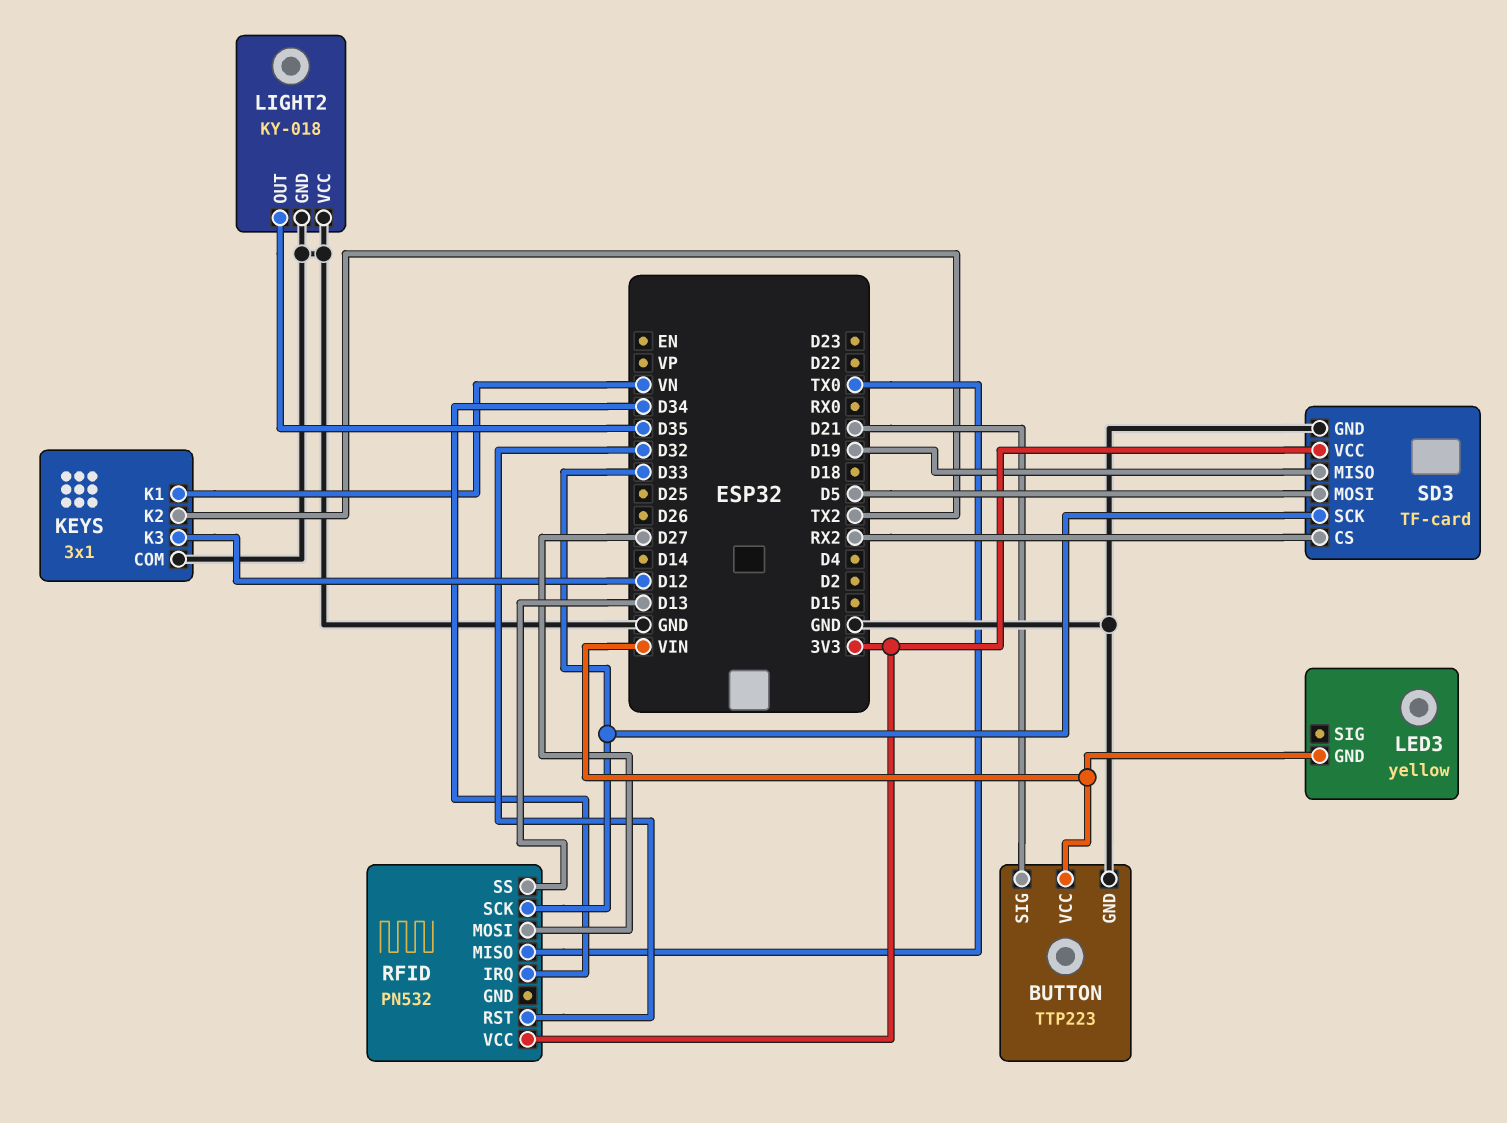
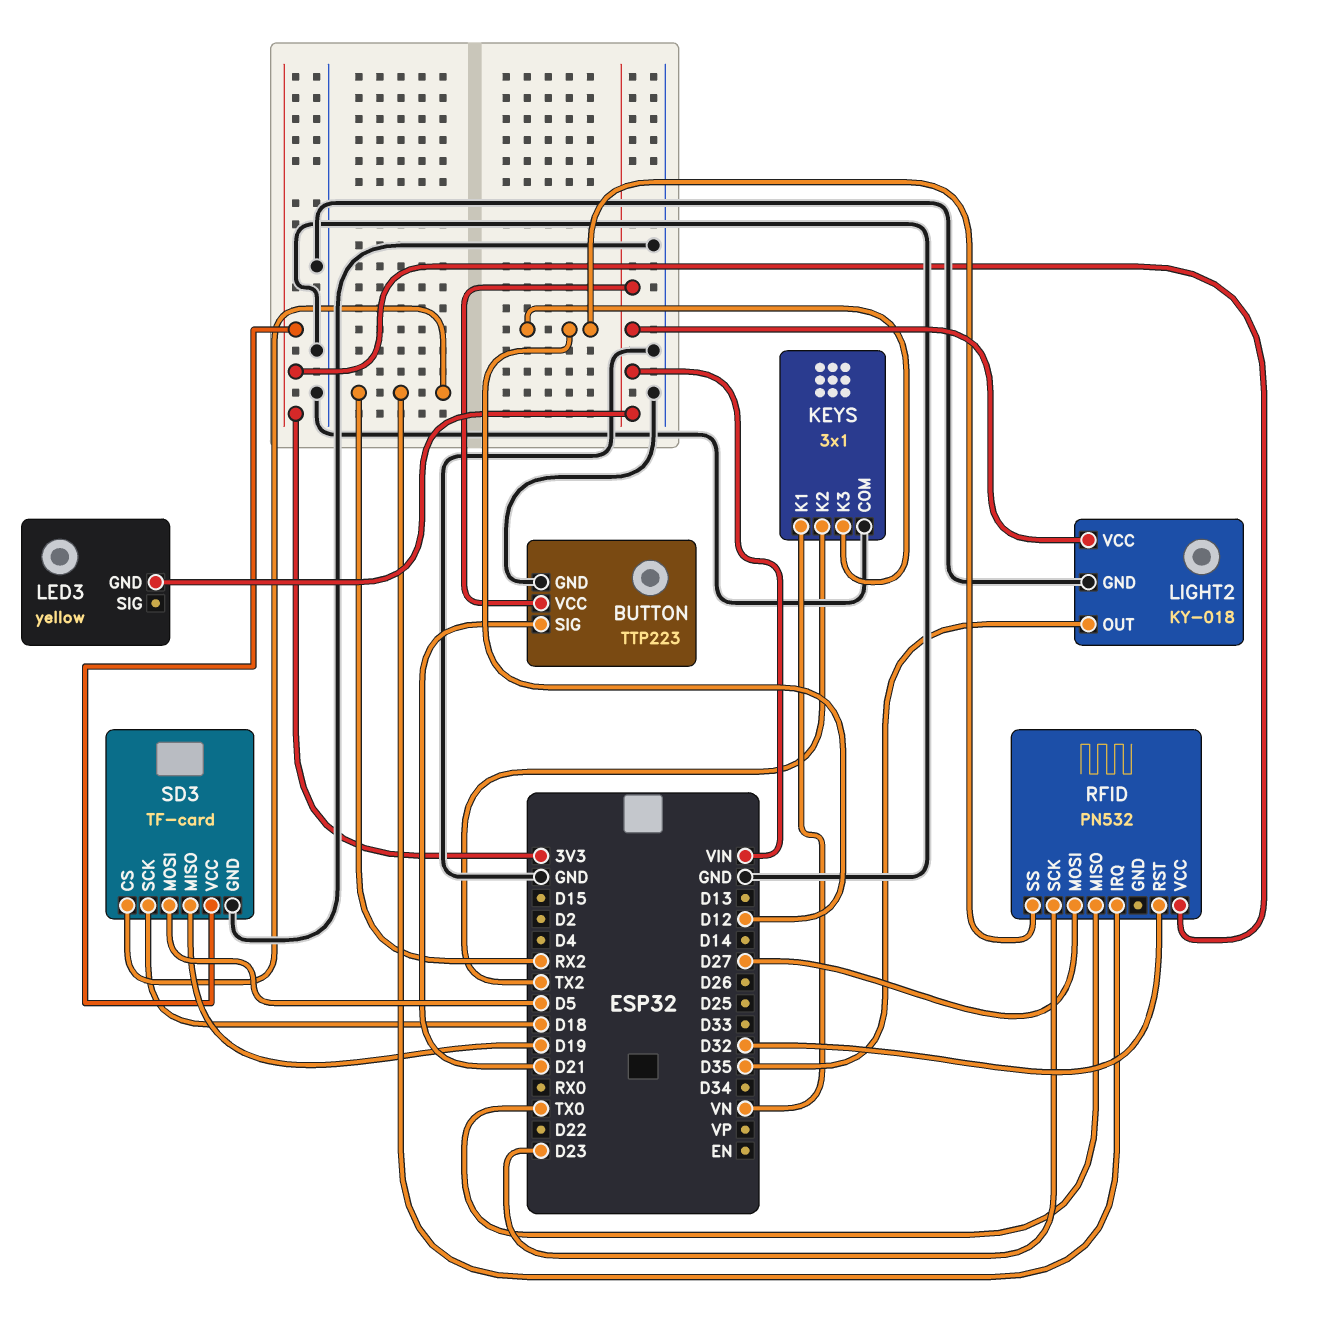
LIGHT2 pin VCC: GND -> VIN
RFID pin IRQ: D34 -> RX2
RFID pin SCK: D33 -> D23
RFID pin SS: D13 -> D12
SD3 pin SCK: D33 -> D18

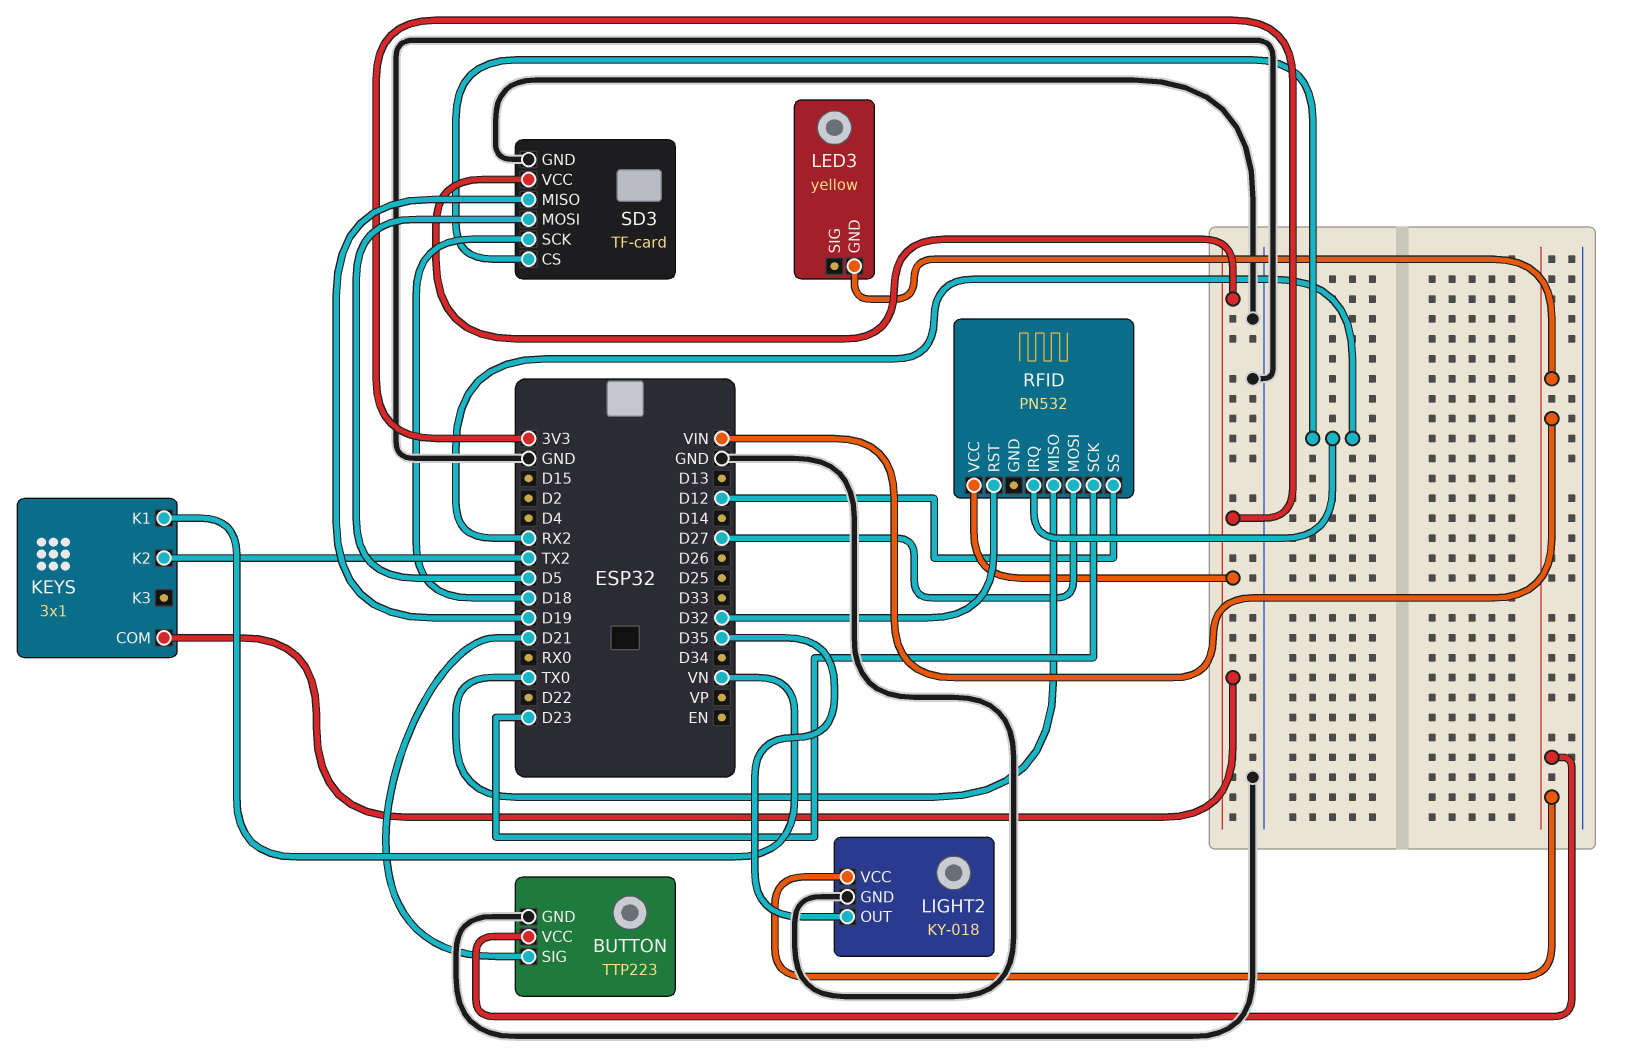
KEYS pin COM: GND -> 3V3
KEYS pin K3: D12 -> none

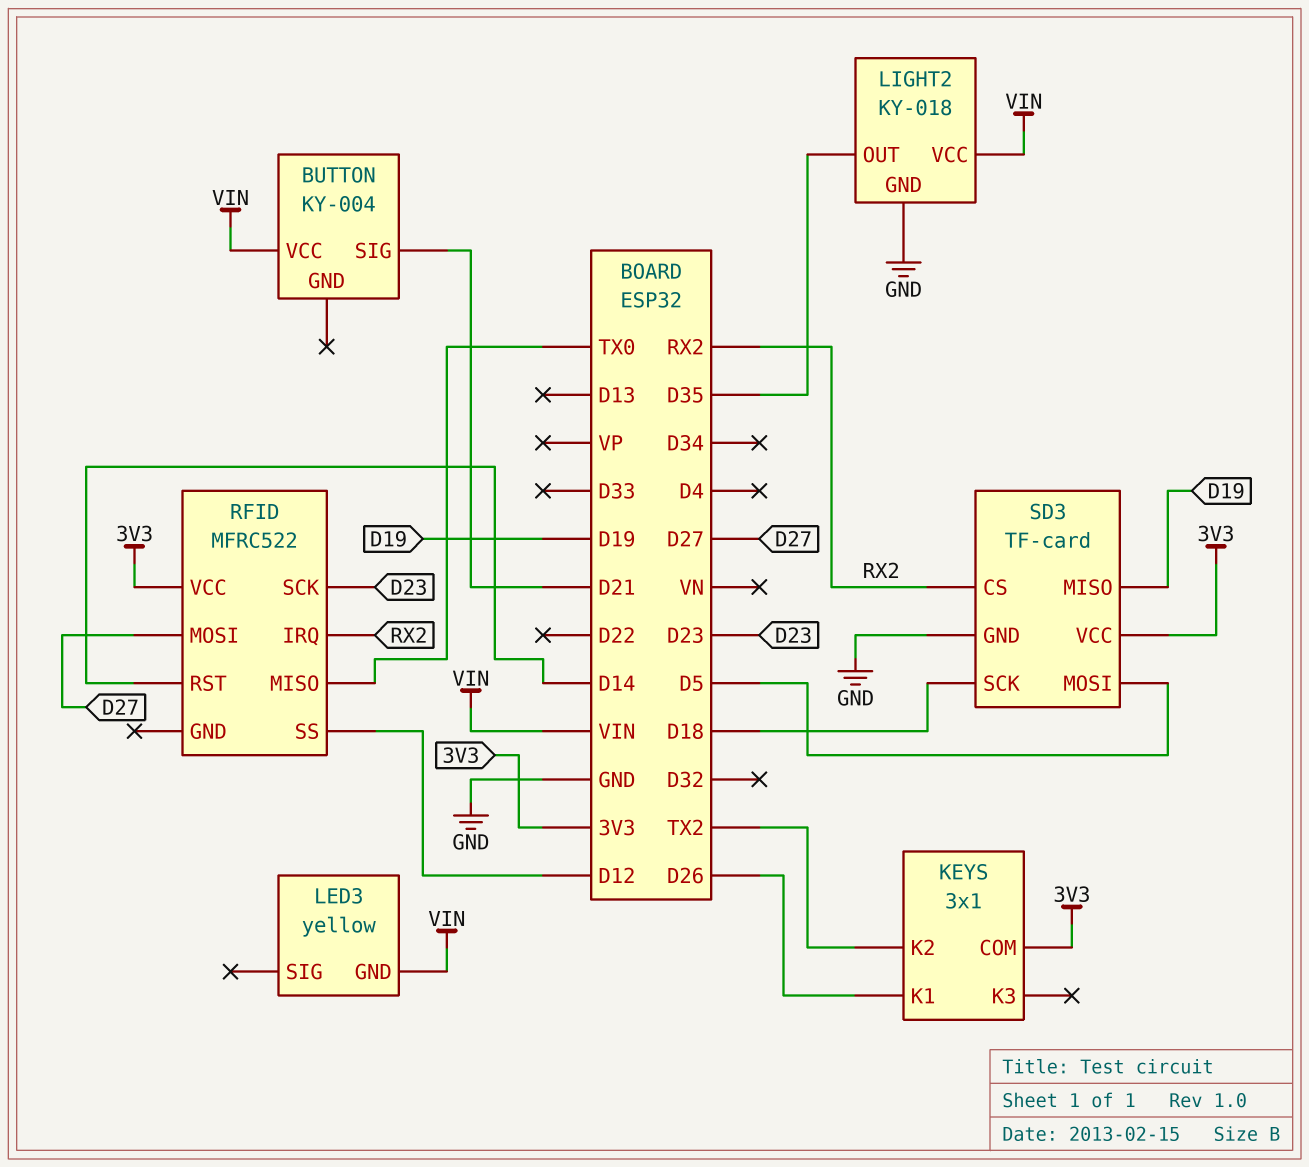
BUTTON: TTP223 -> KY-004
BUTTON pin GND: GND -> none
KEYS pin K1: VN -> D26
RFID: PN532 -> MFRC522
RFID pin RST: D32 -> D14

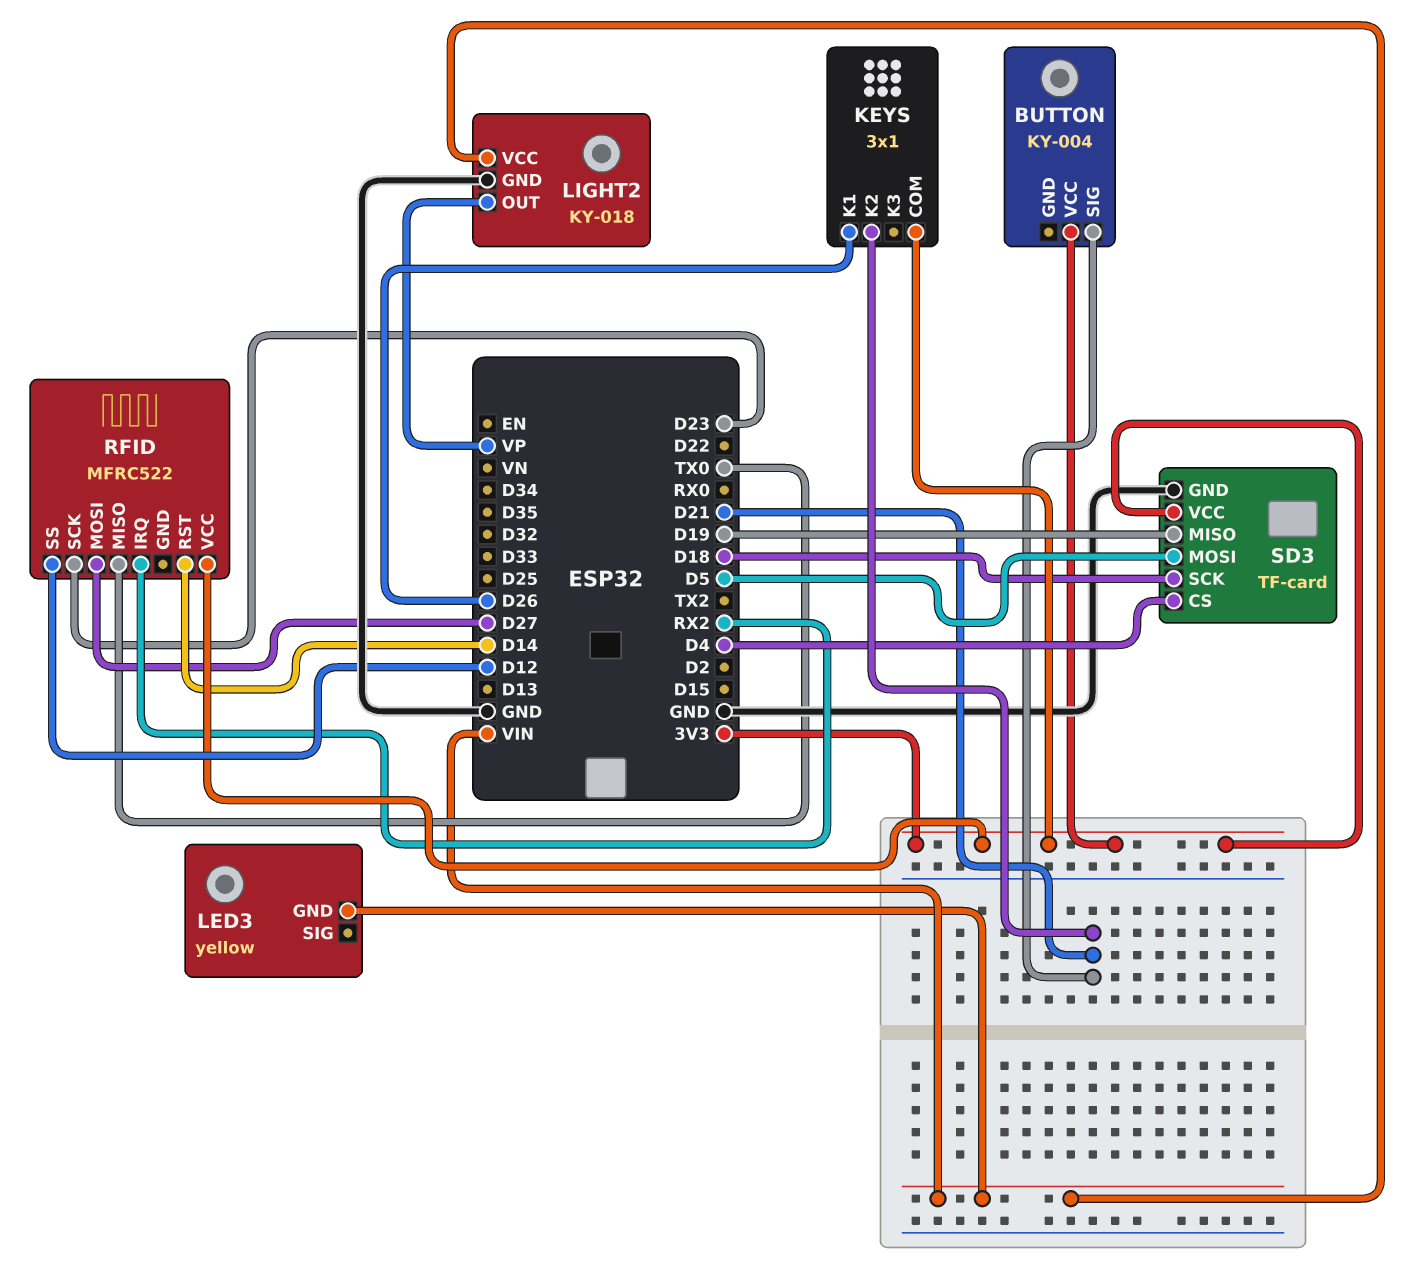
BUTTON pin VCC: VIN -> 3V3
KEYS pin K2: TX2 -> D21
LIGHT2 pin OUT: D35 -> VP
SD3 pin CS: RX2 -> D4

